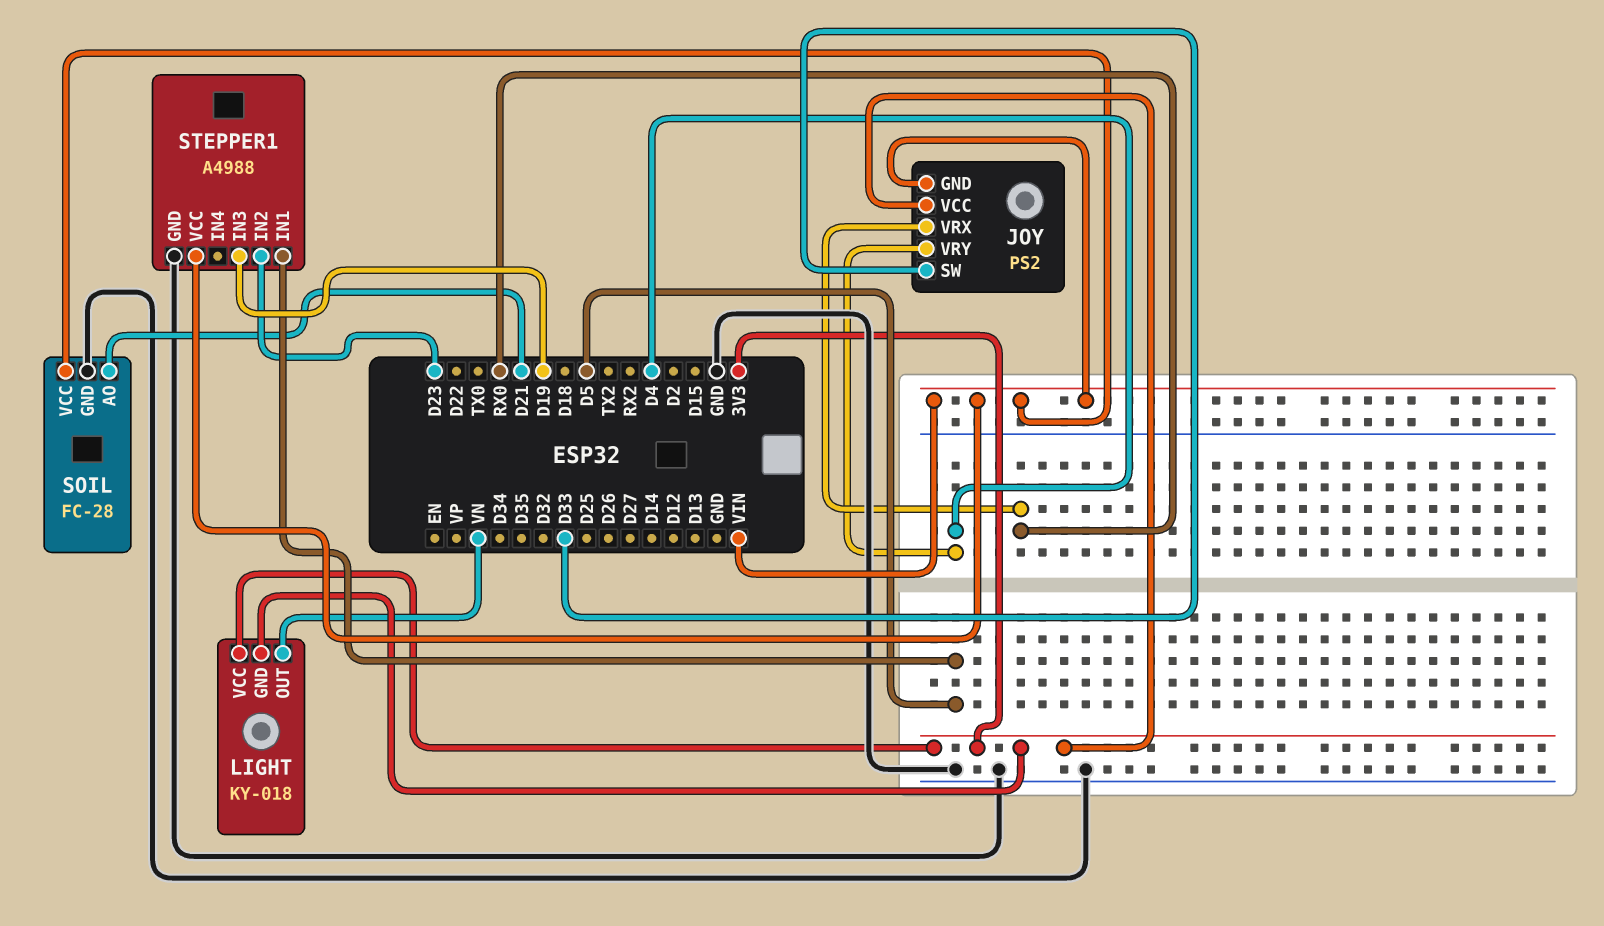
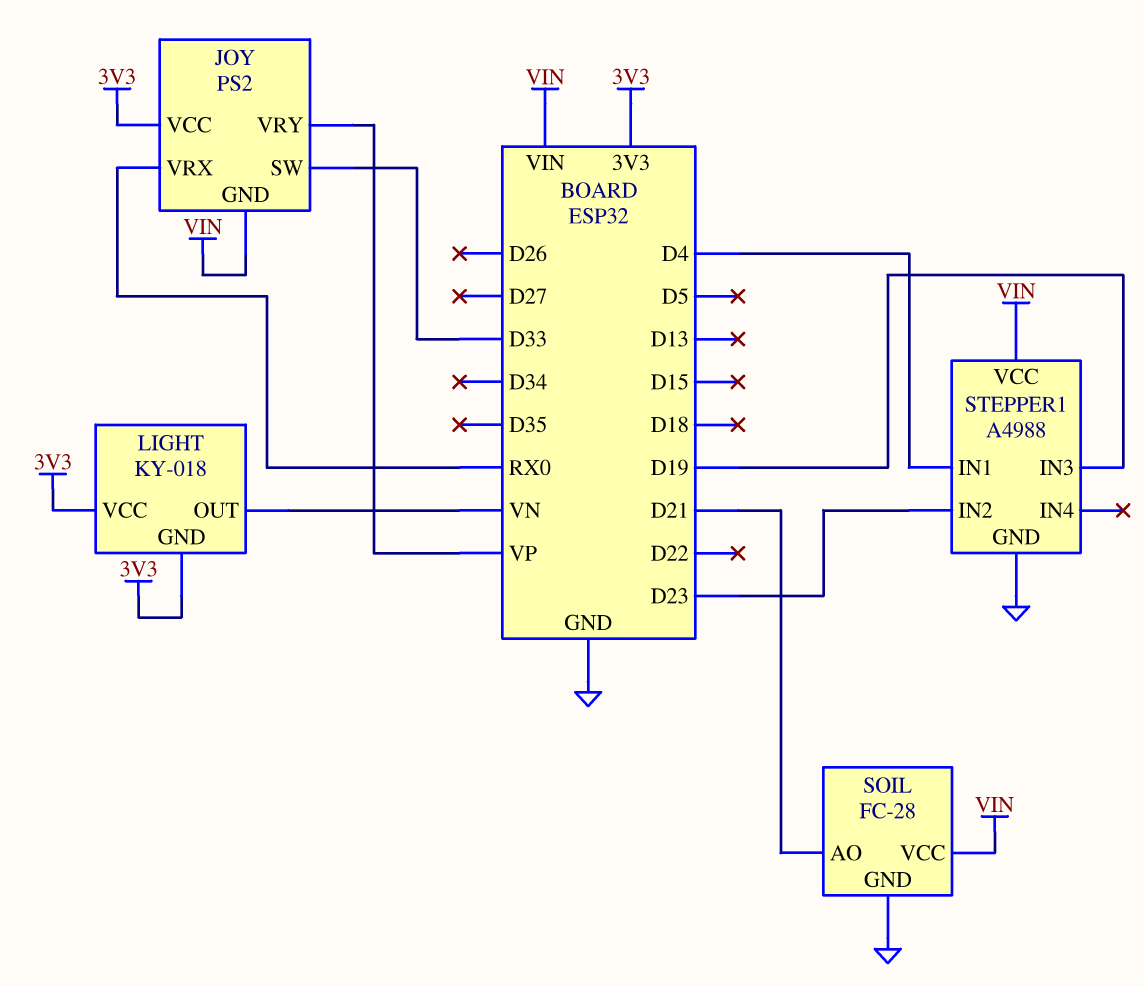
JOY pin VRY: D4 -> VP
STEPPER1 pin IN1: D5 -> D4

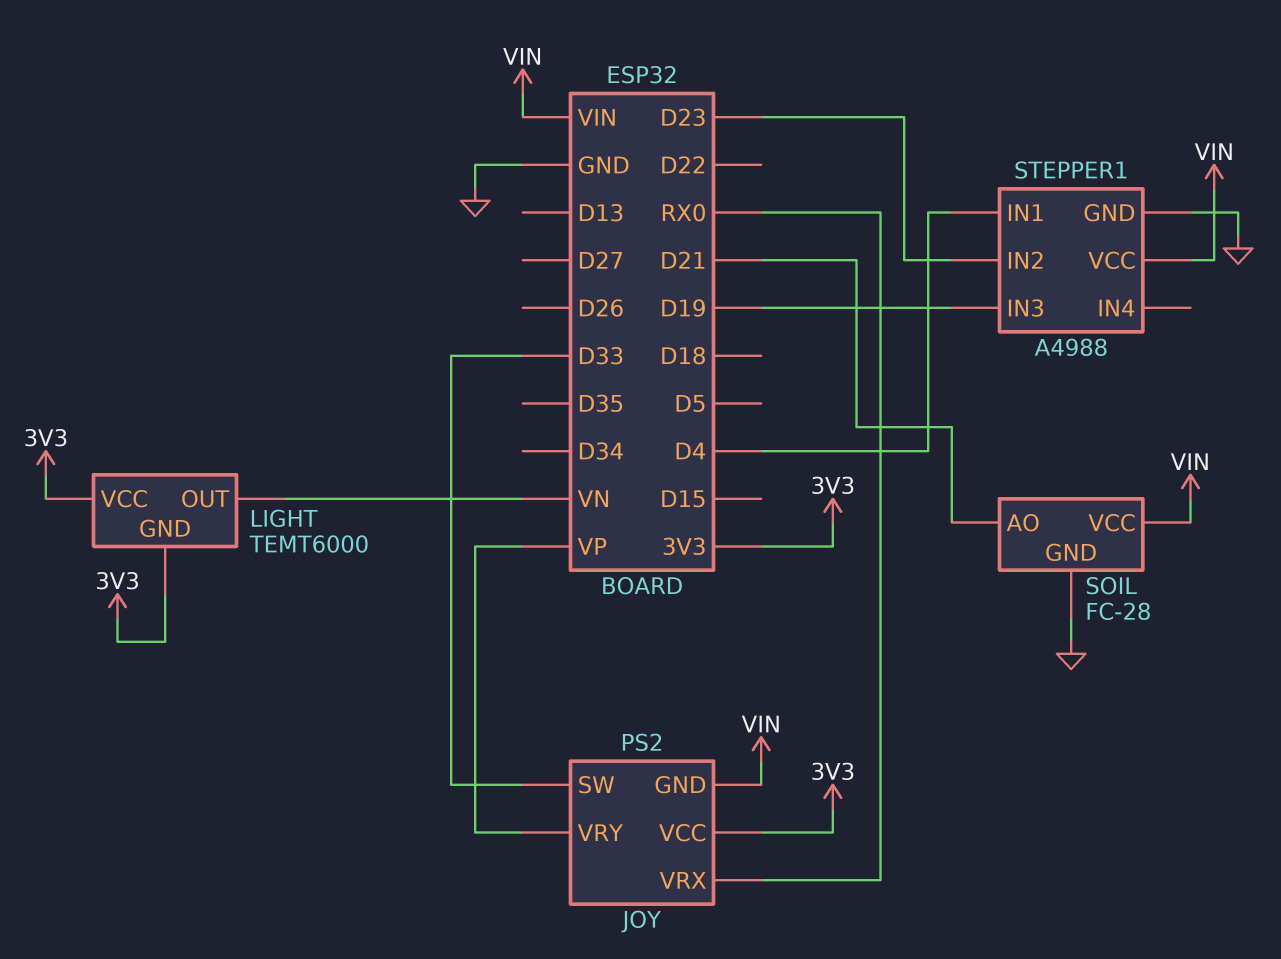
LIGHT: KY-018 -> TEMT6000

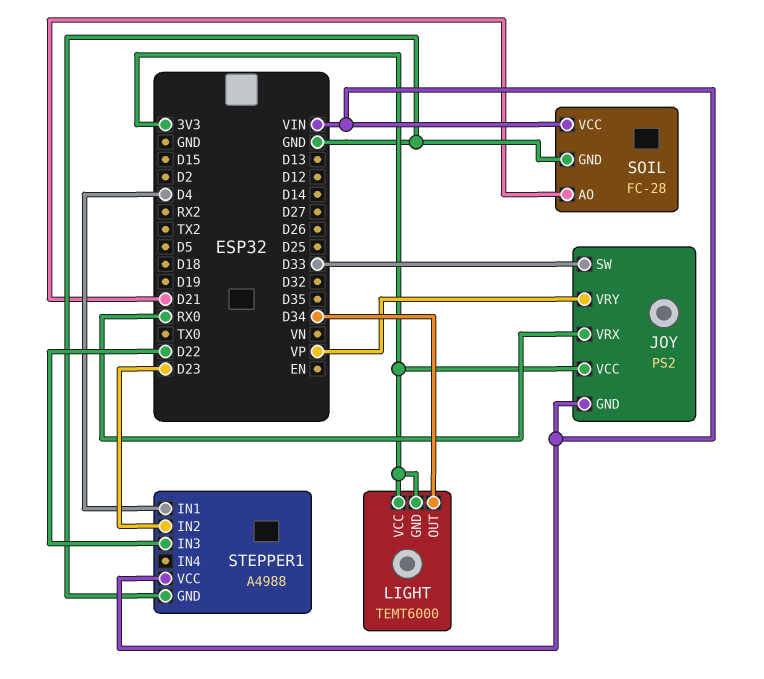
LIGHT pin OUT: VN -> D34
STEPPER1 pin IN3: D19 -> D22

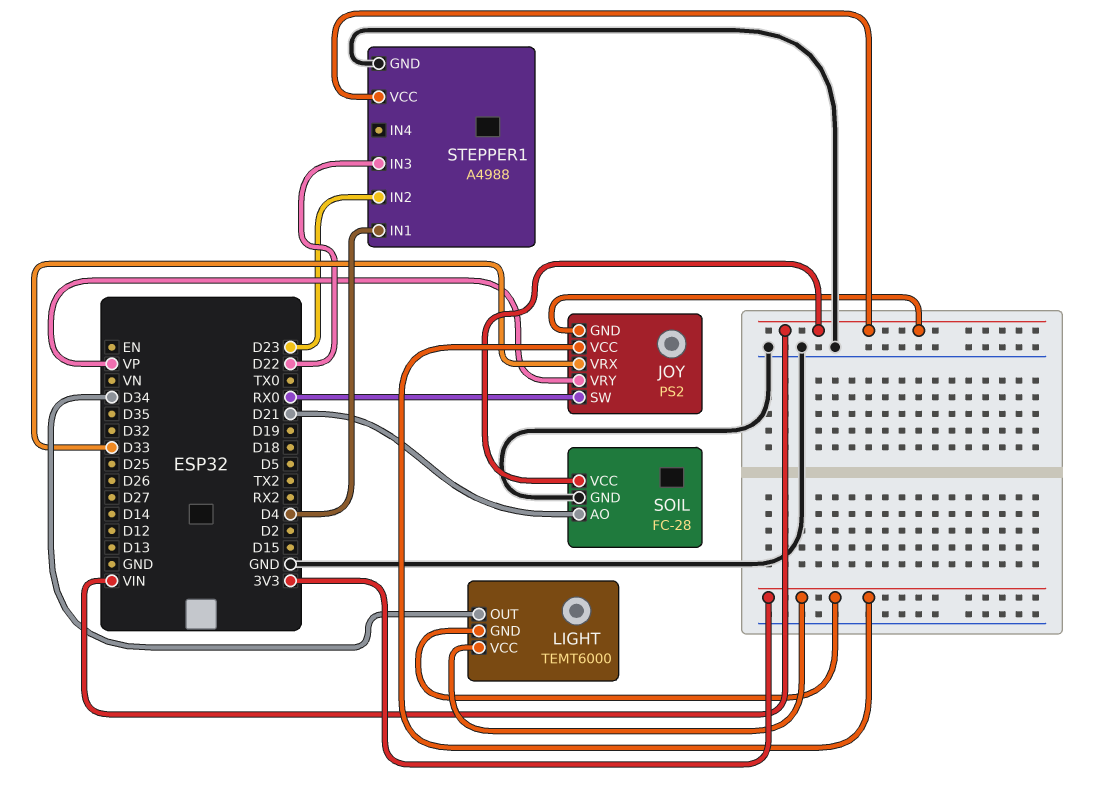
JOY pin SW: D33 -> RX0
JOY pin VRX: RX0 -> D33

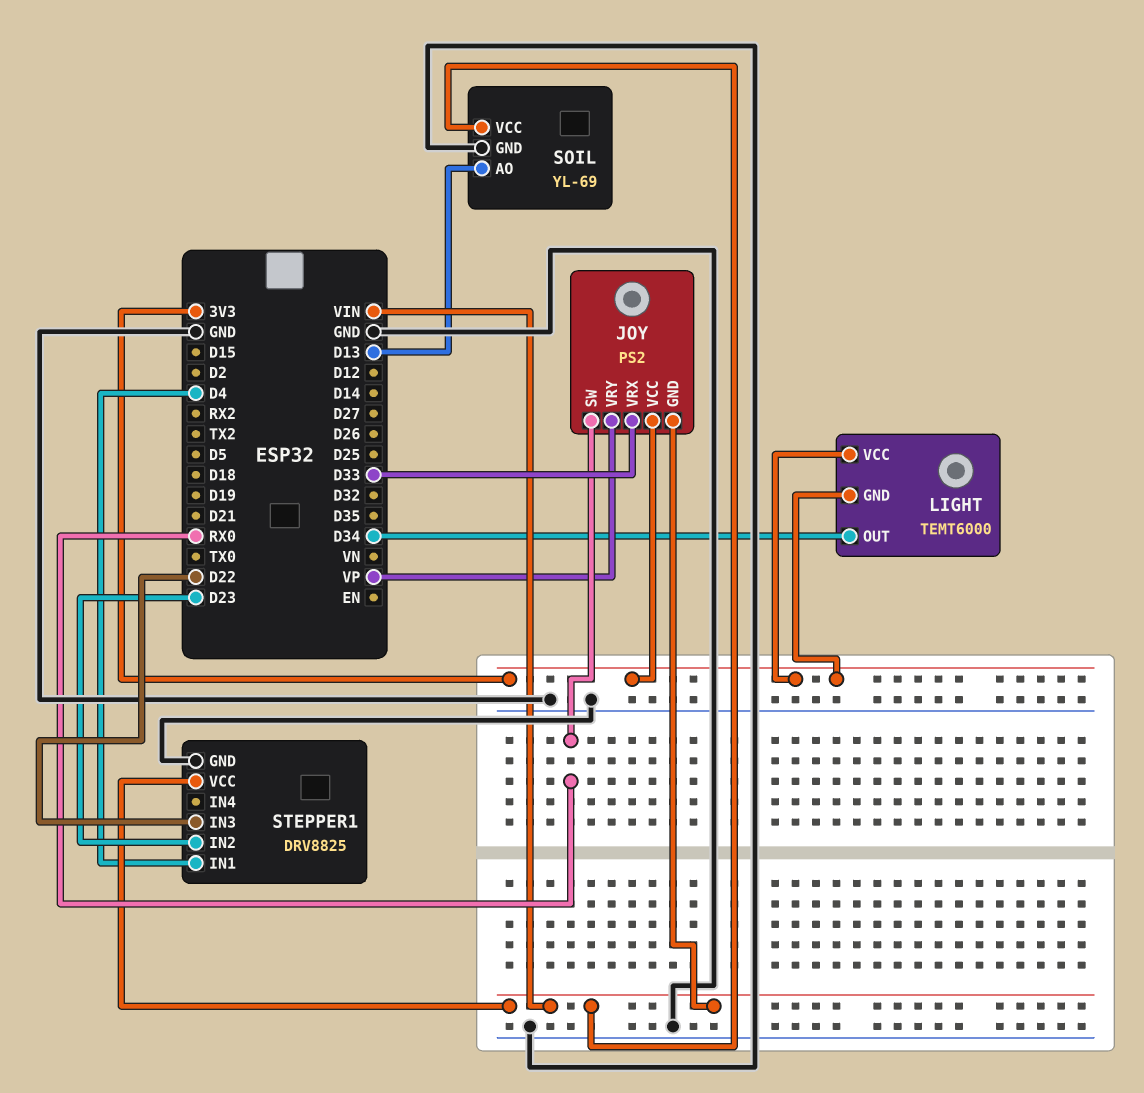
SOIL: FC-28 -> YL-69
SOIL pin AO: D21 -> D13
STEPPER1: A4988 -> DRV8825

